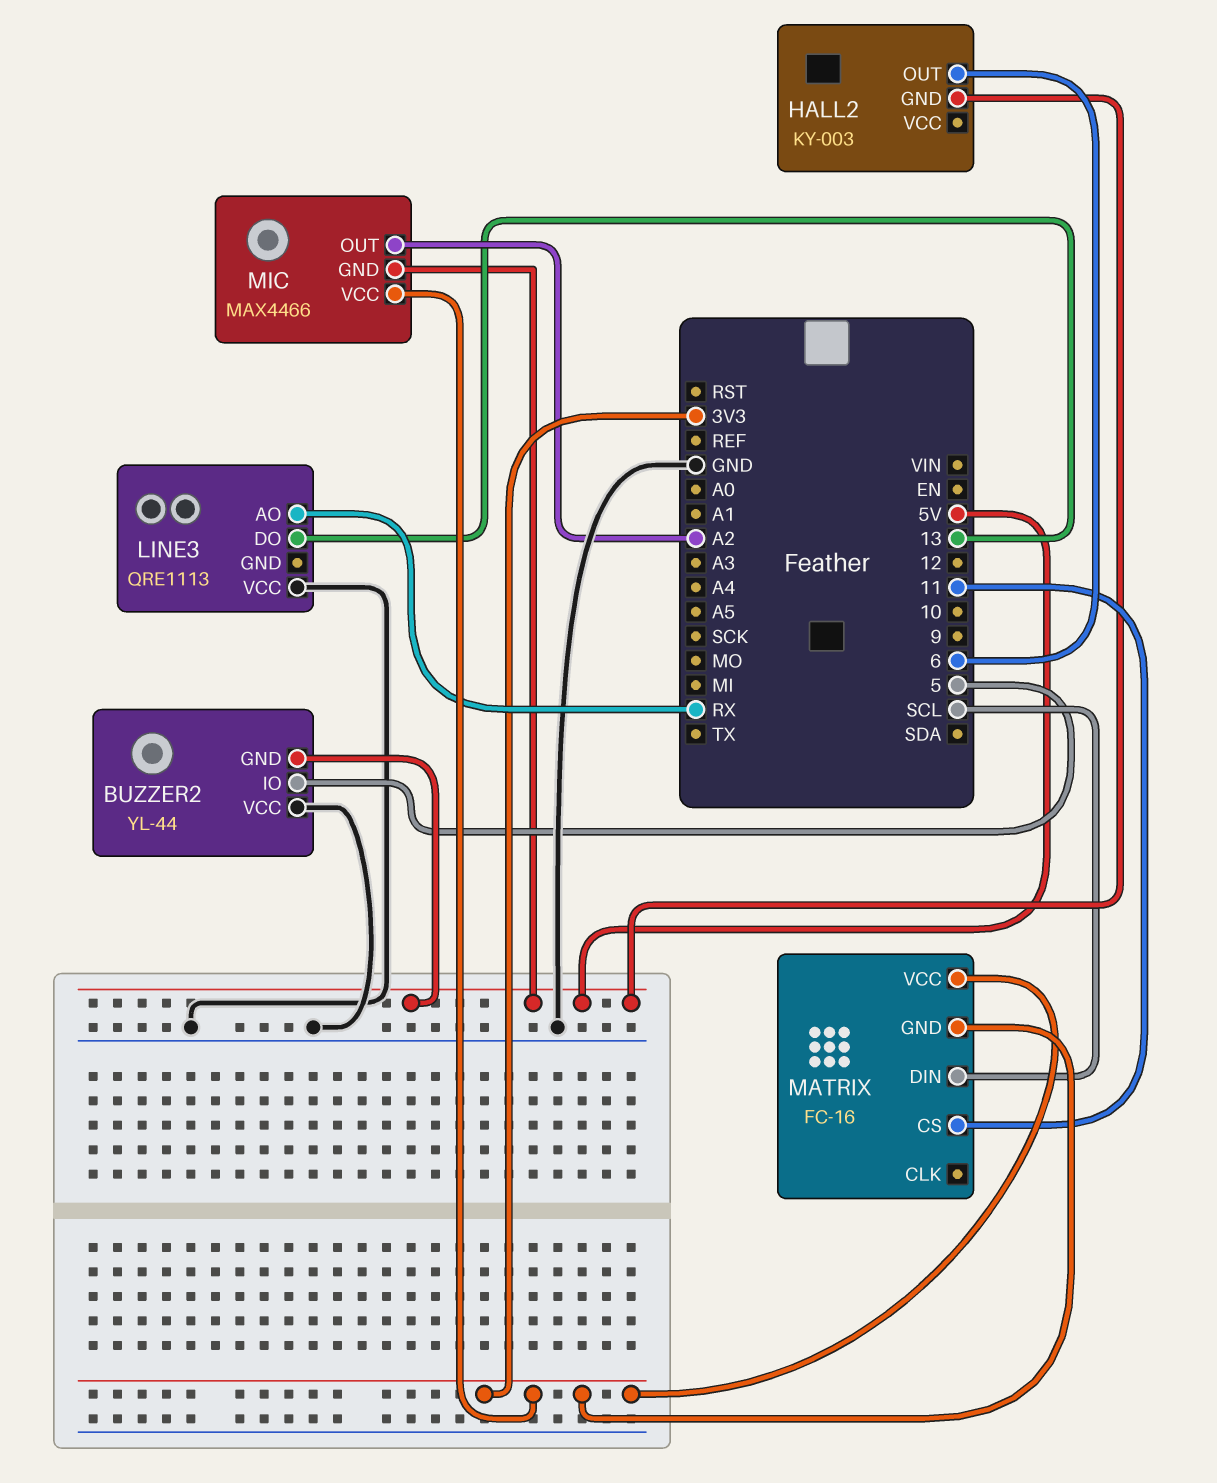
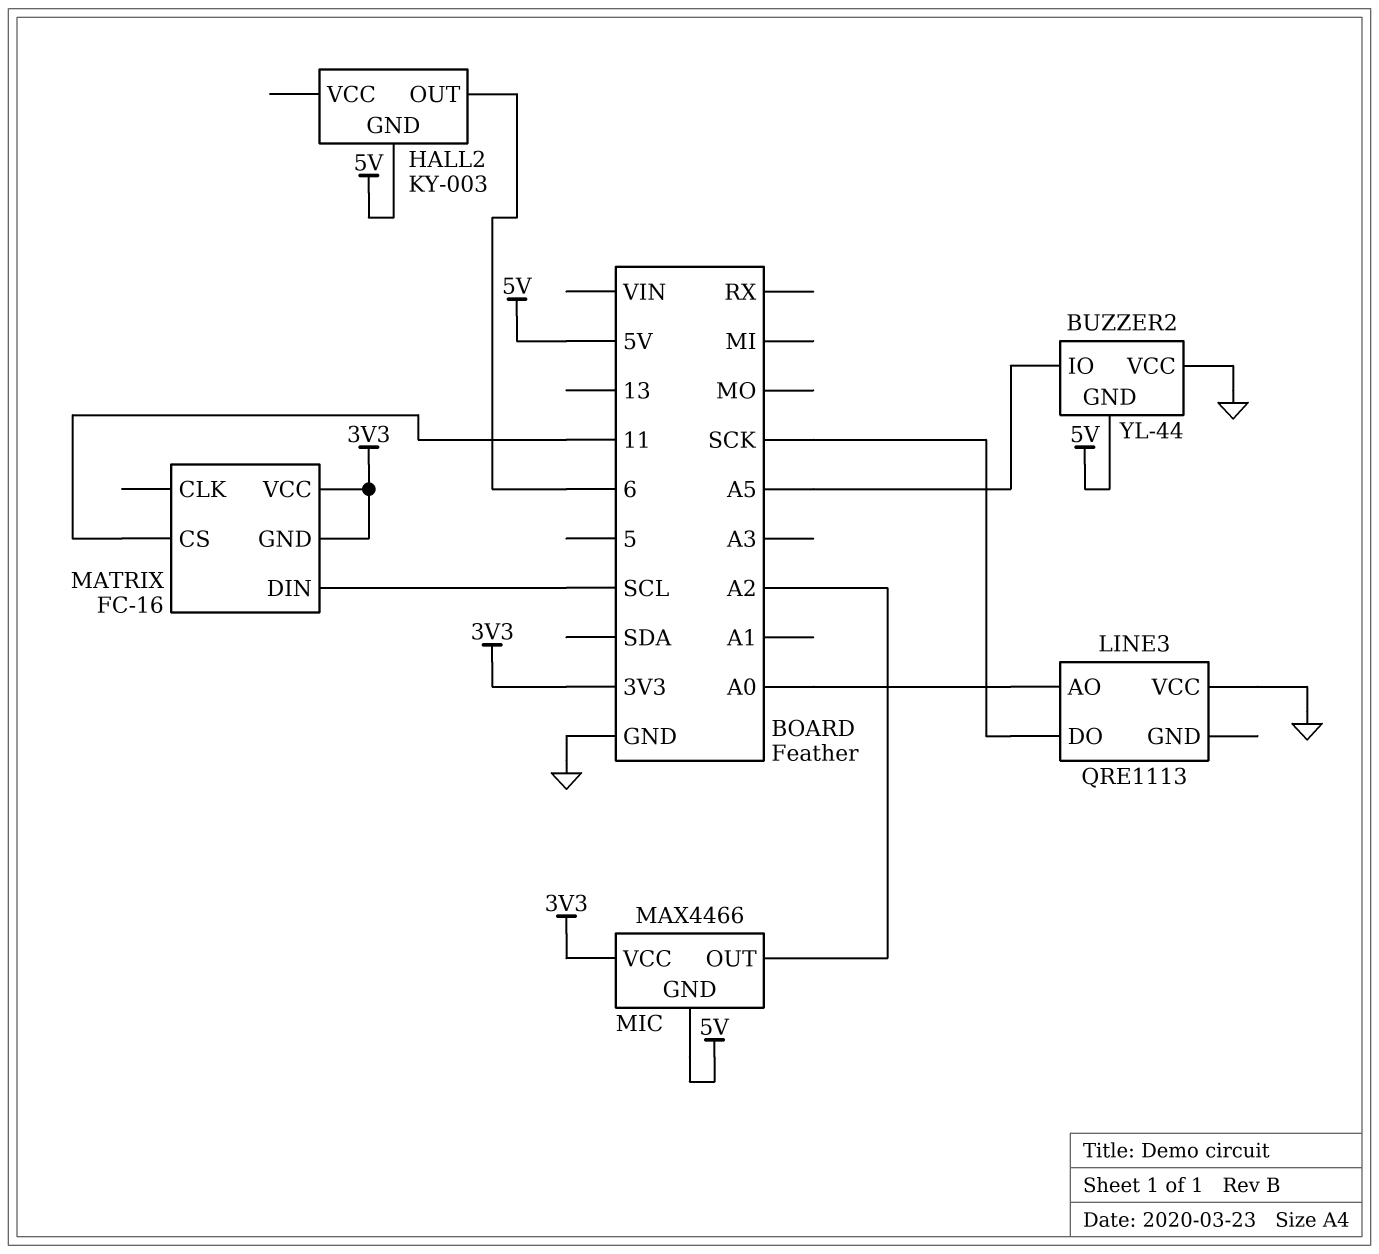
BUZZER2 pin IO: 5 -> A5
LINE3 pin AO: RX -> A0
LINE3 pin DO: 13 -> SCK

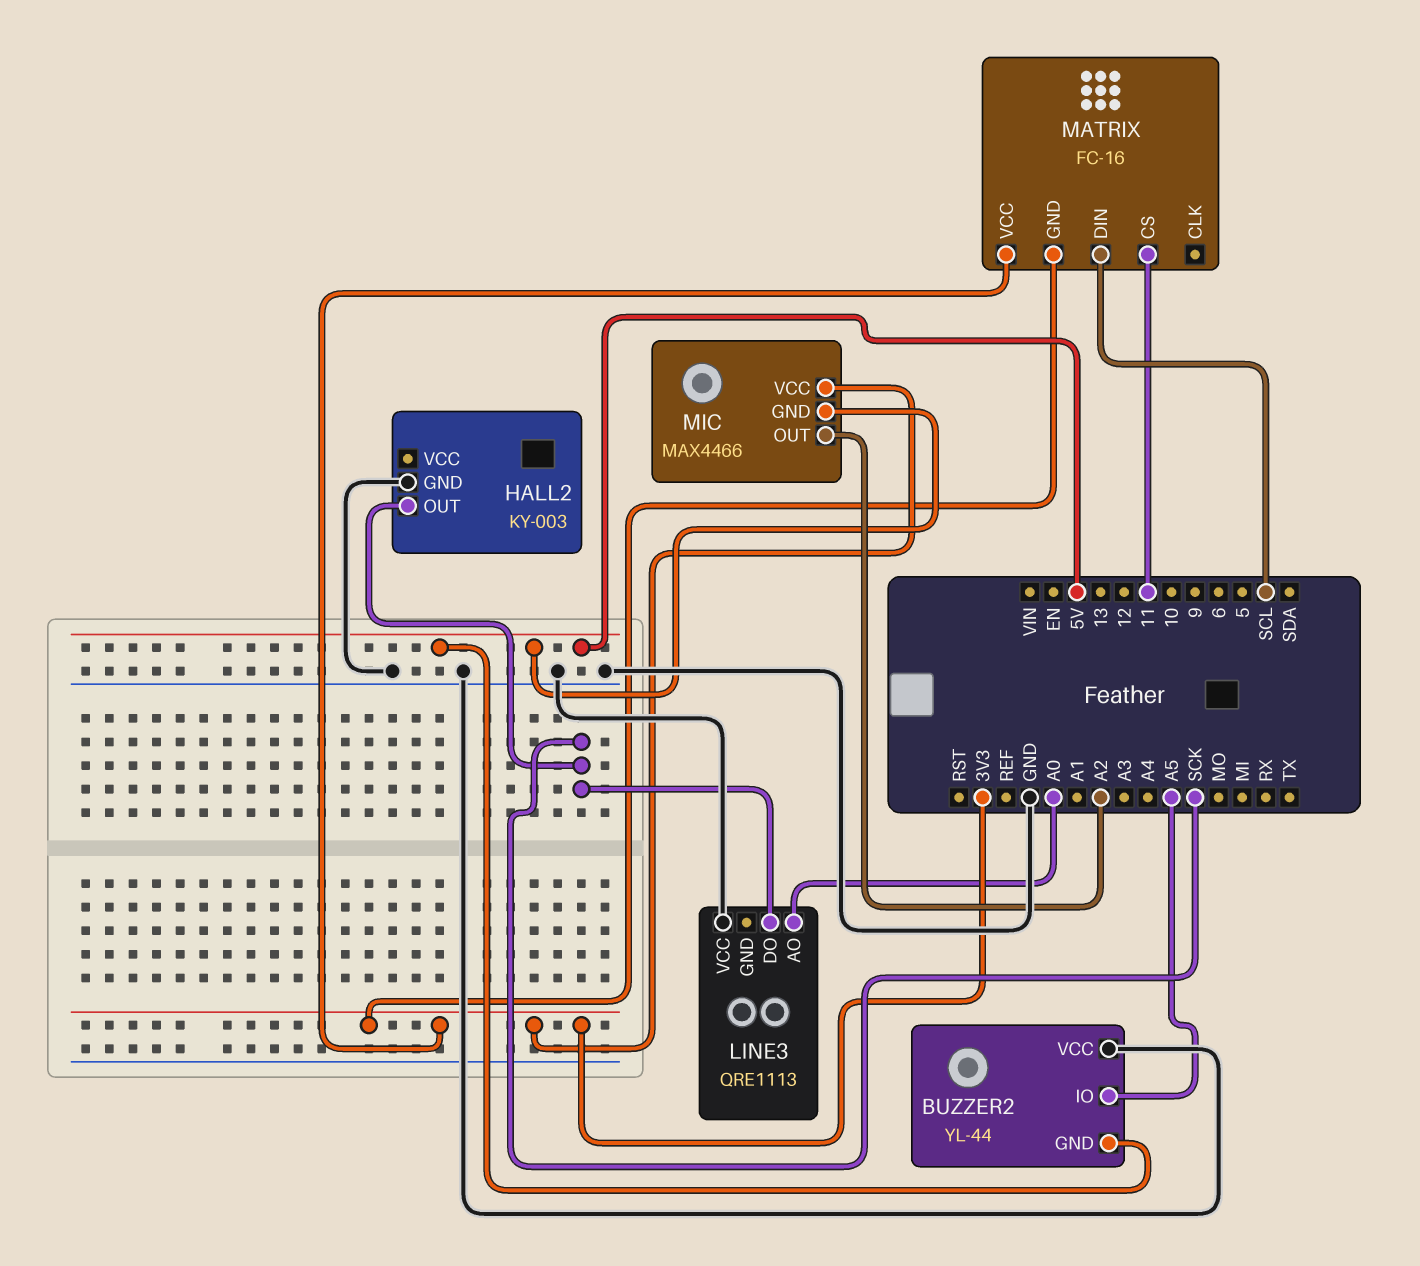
HALL2 pin GND: 5V -> GND
HALL2 pin OUT: 6 -> SCK

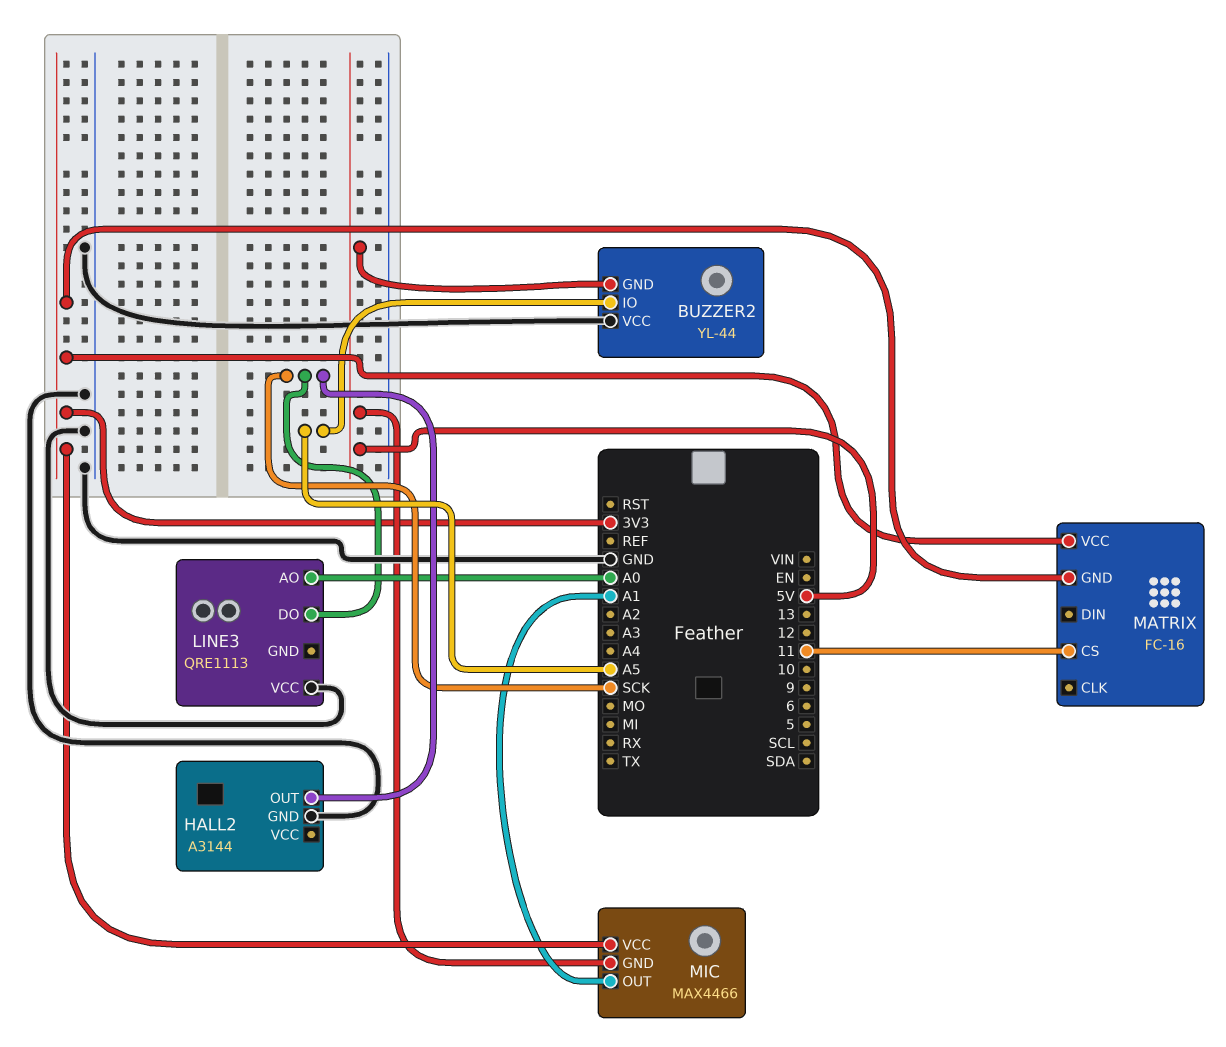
HALL2: KY-003 -> A3144
MATRIX pin DIN: SCL -> none
MIC pin OUT: A2 -> A1

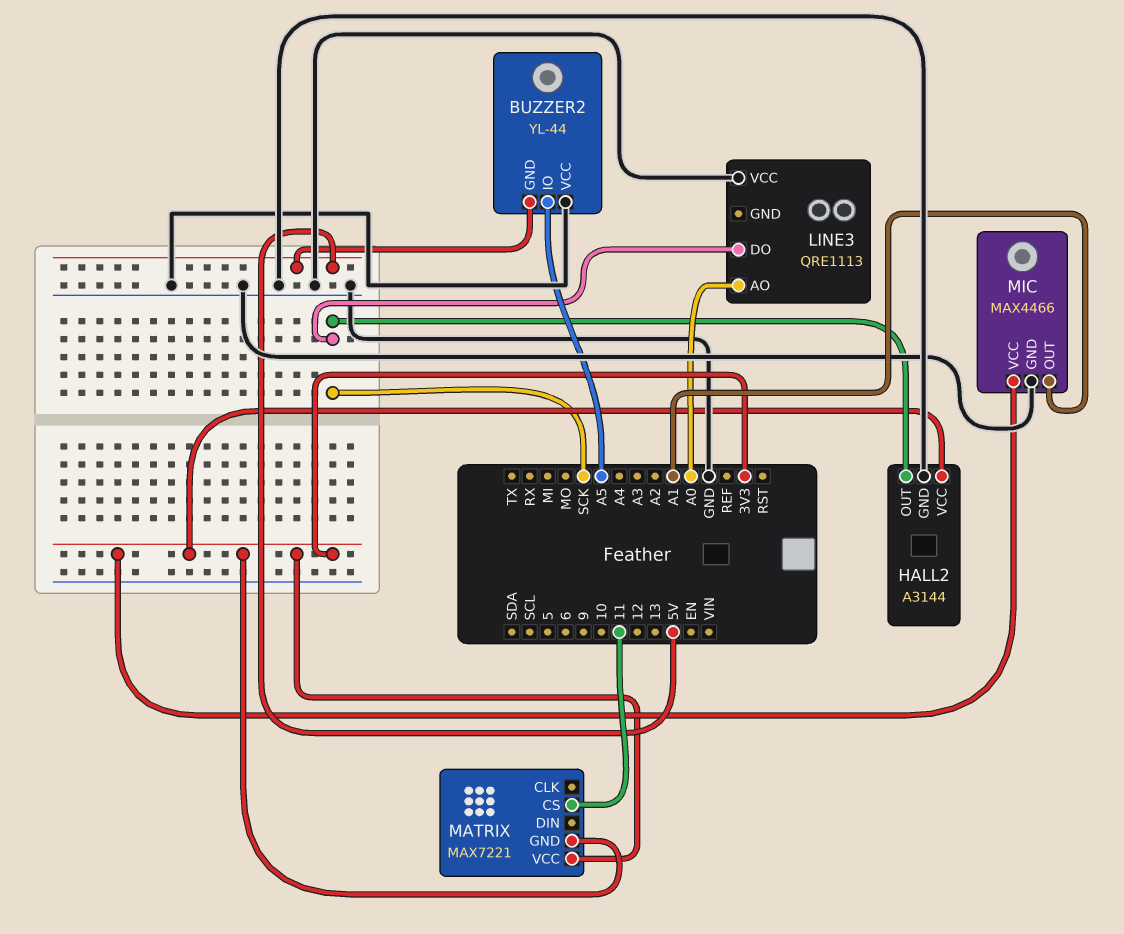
HALL2 pin VCC: none -> 3V3
MATRIX: FC-16 -> MAX7221
MIC pin GND: 5V -> GND

